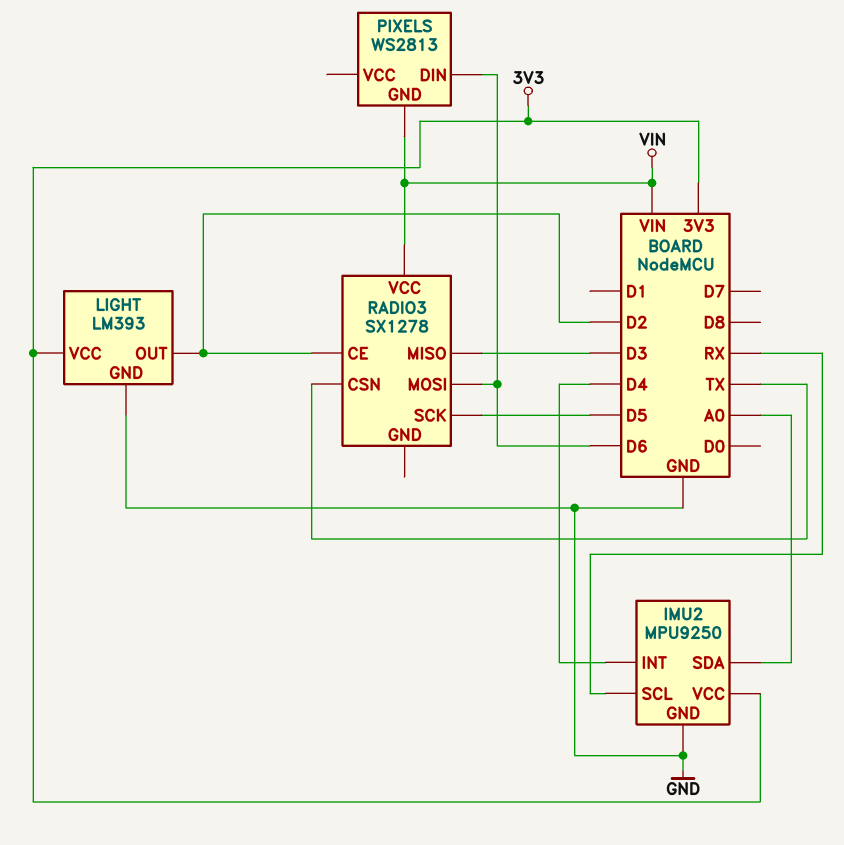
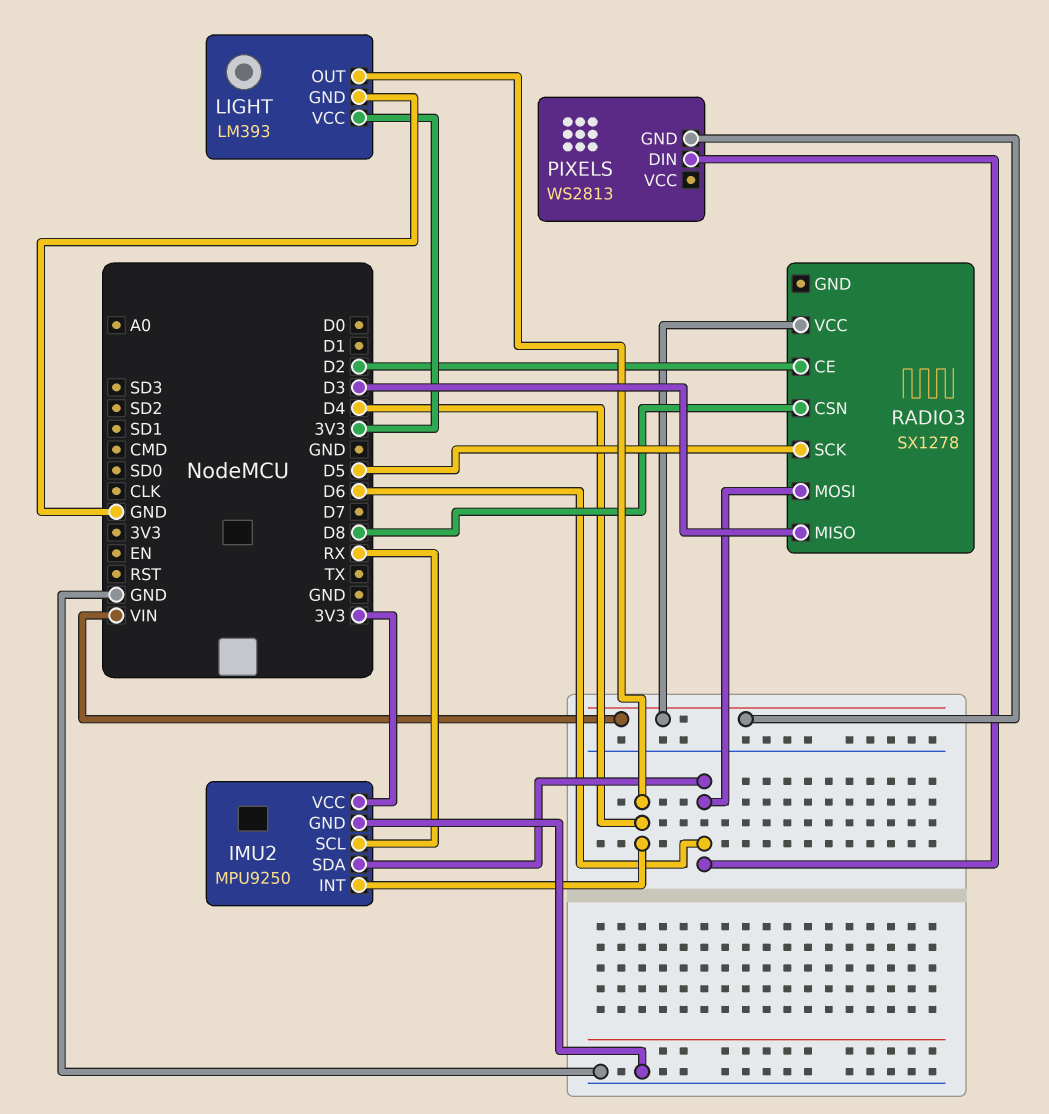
IMU2 pin SDA: A0 -> D6
LIGHT pin OUT: D2 -> D4
RADIO3 pin CSN: TX -> D8

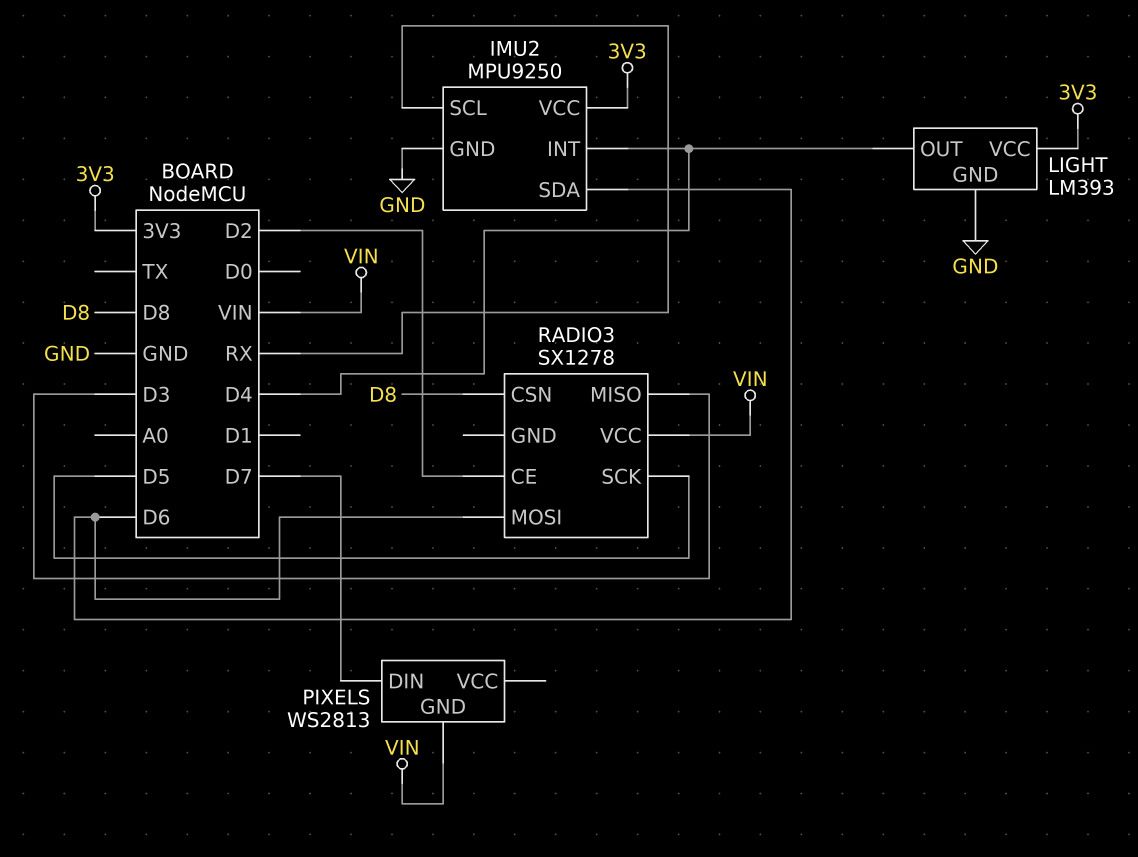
PIXELS pin DIN: D6 -> D7

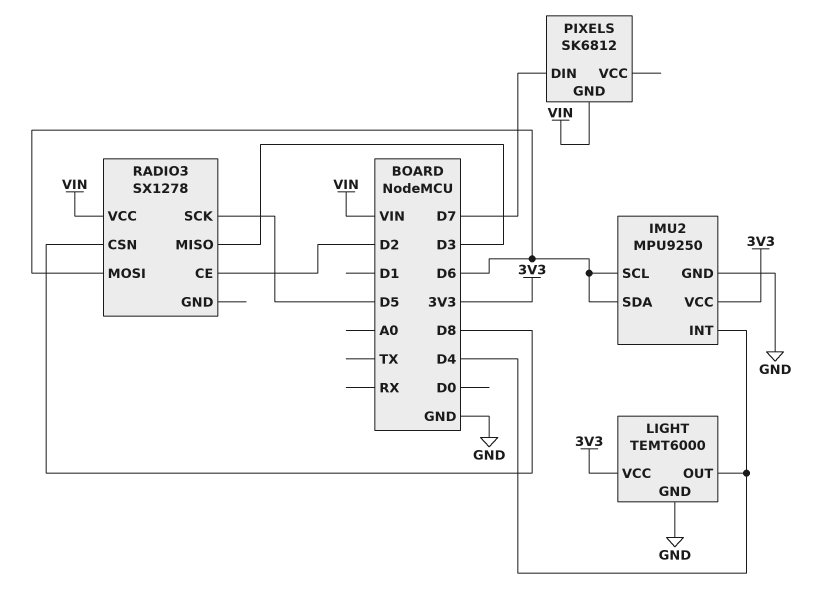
IMU2 pin SCL: RX -> D6
LIGHT: LM393 -> TEMT6000
PIXELS: WS2813 -> SK6812

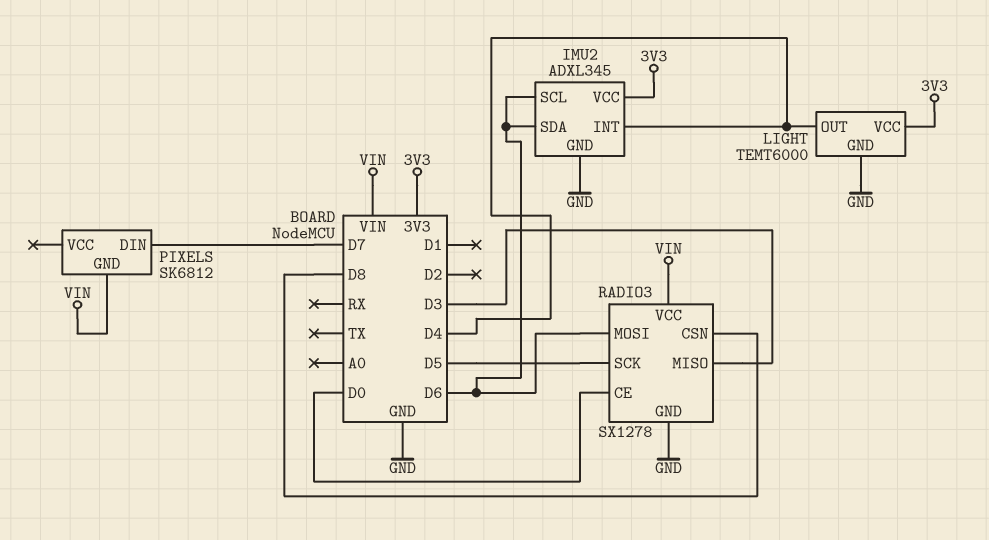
IMU2: MPU9250 -> ADXL345
RADIO3 pin CE: D2 -> D0
RADIO3 pin GND: none -> GND

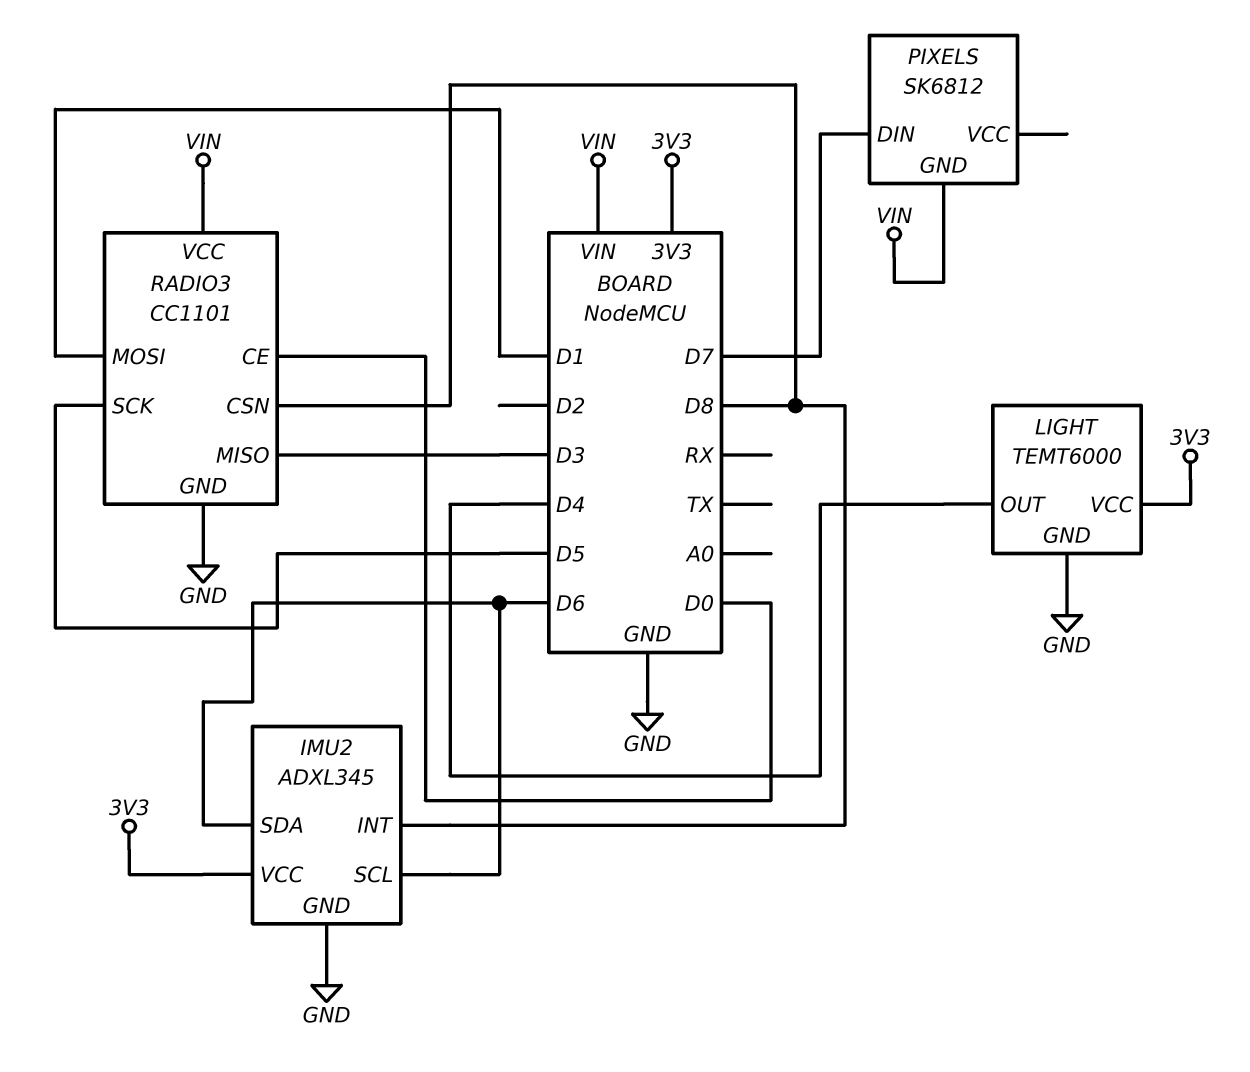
IMU2 pin INT: D4 -> D8
RADIO3: SX1278 -> CC1101
RADIO3 pin MOSI: D6 -> D1

